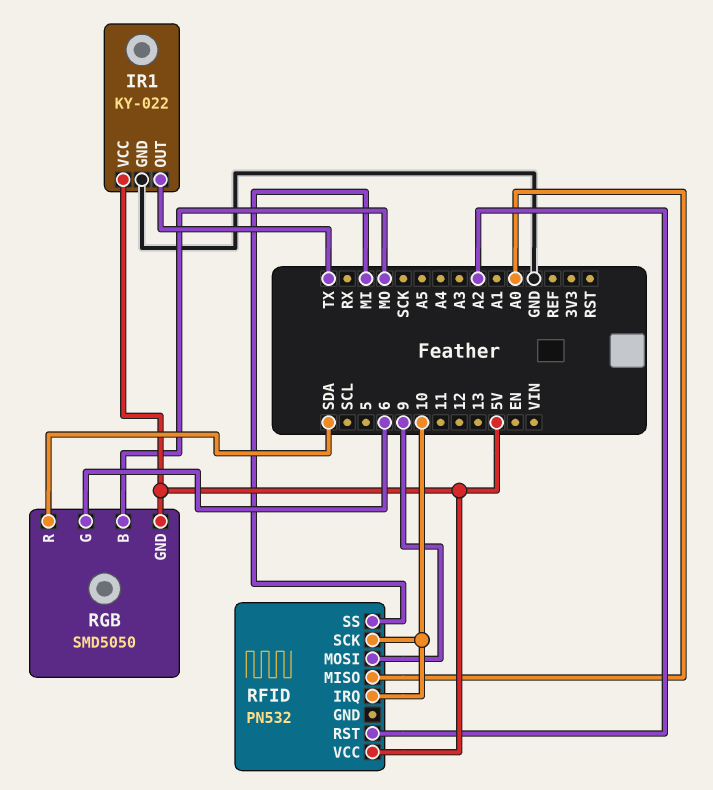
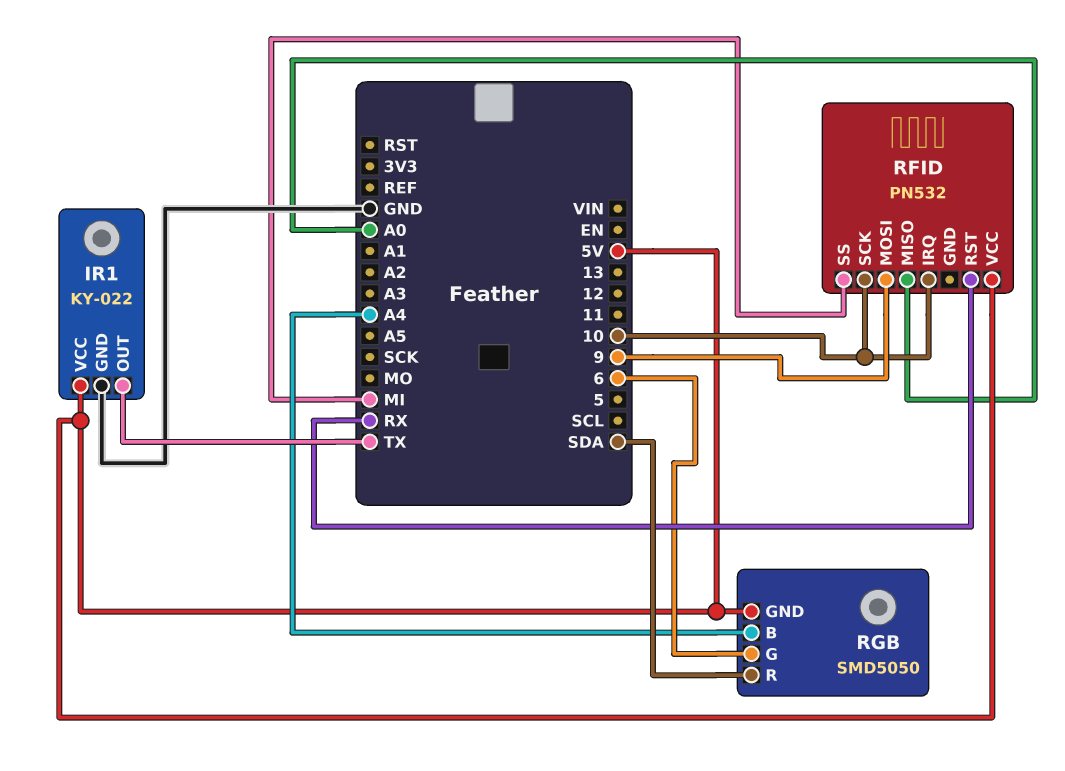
RFID pin RST: A2 -> RX
RGB pin B: MO -> A4

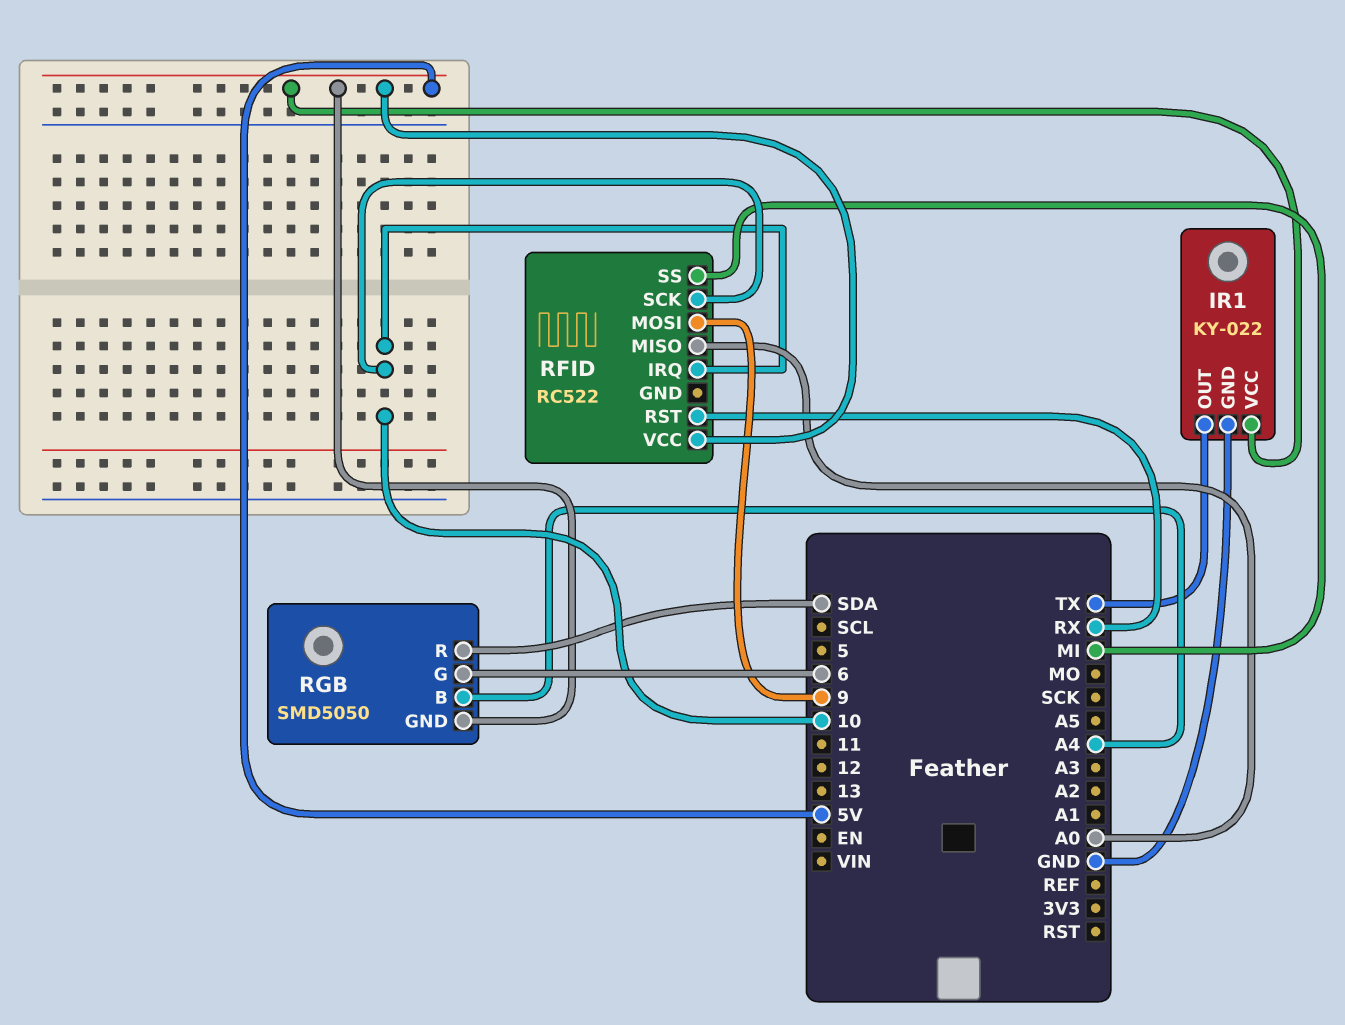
RFID: PN532 -> RC522

